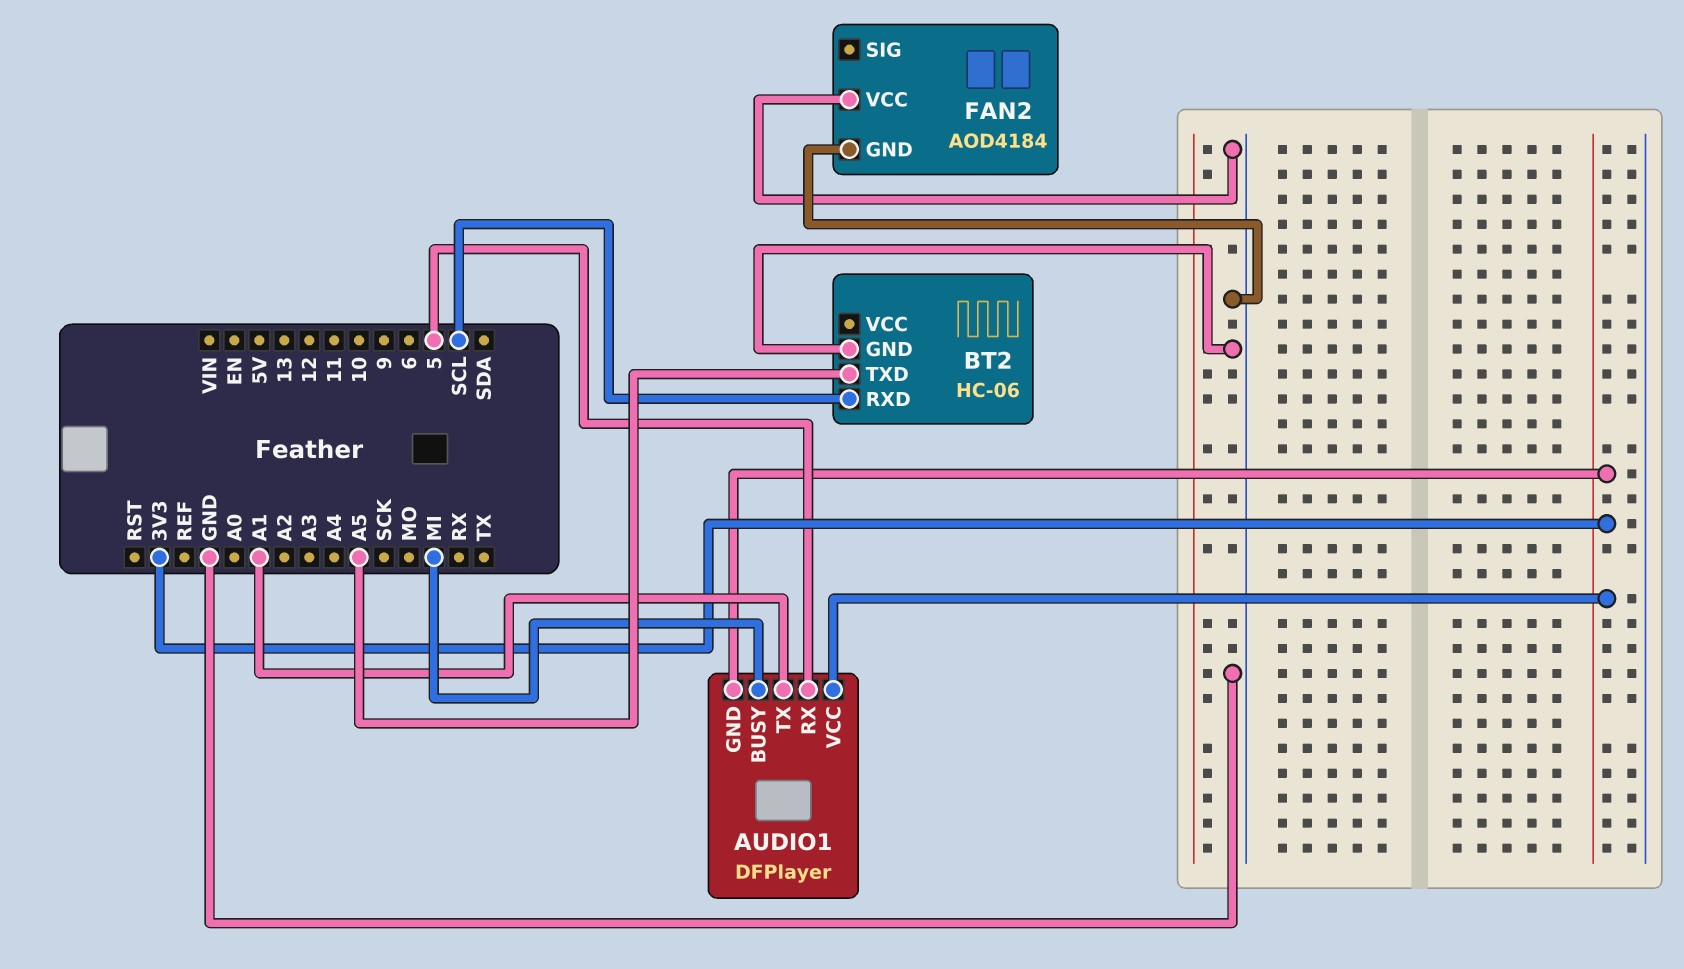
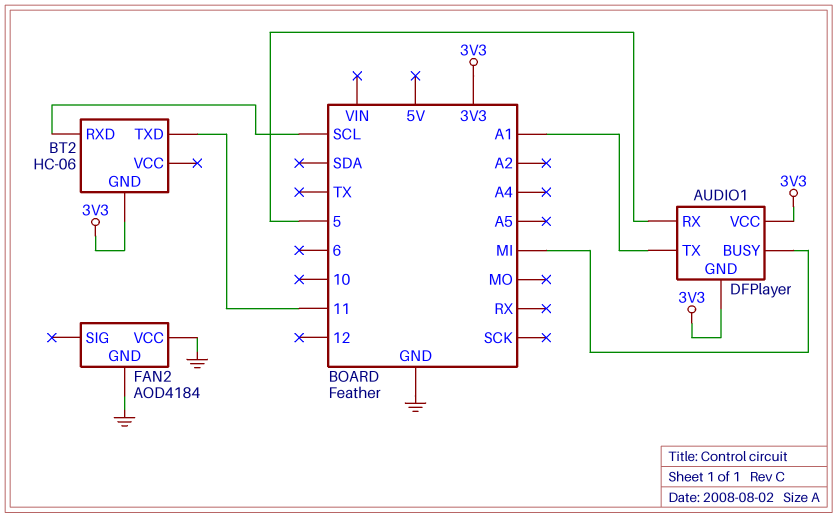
BT2 pin GND: GND -> 3V3
BT2 pin TXD: A5 -> 11

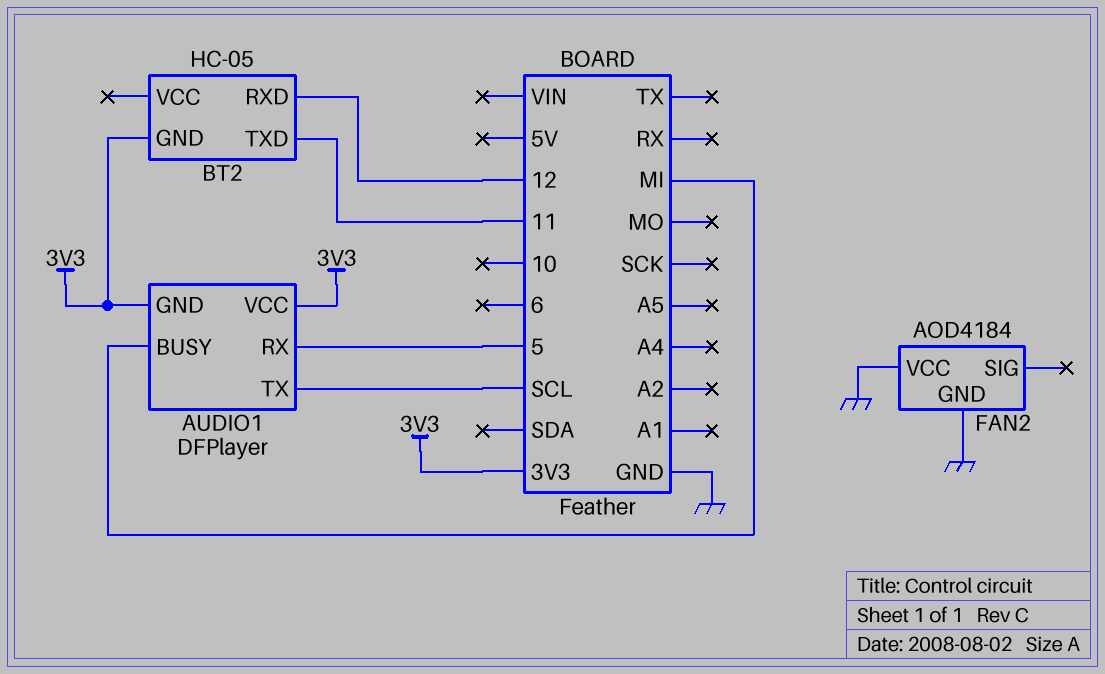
AUDIO1 pin TX: A1 -> SCL
BT2: HC-06 -> HC-05
BT2 pin RXD: SCL -> 12

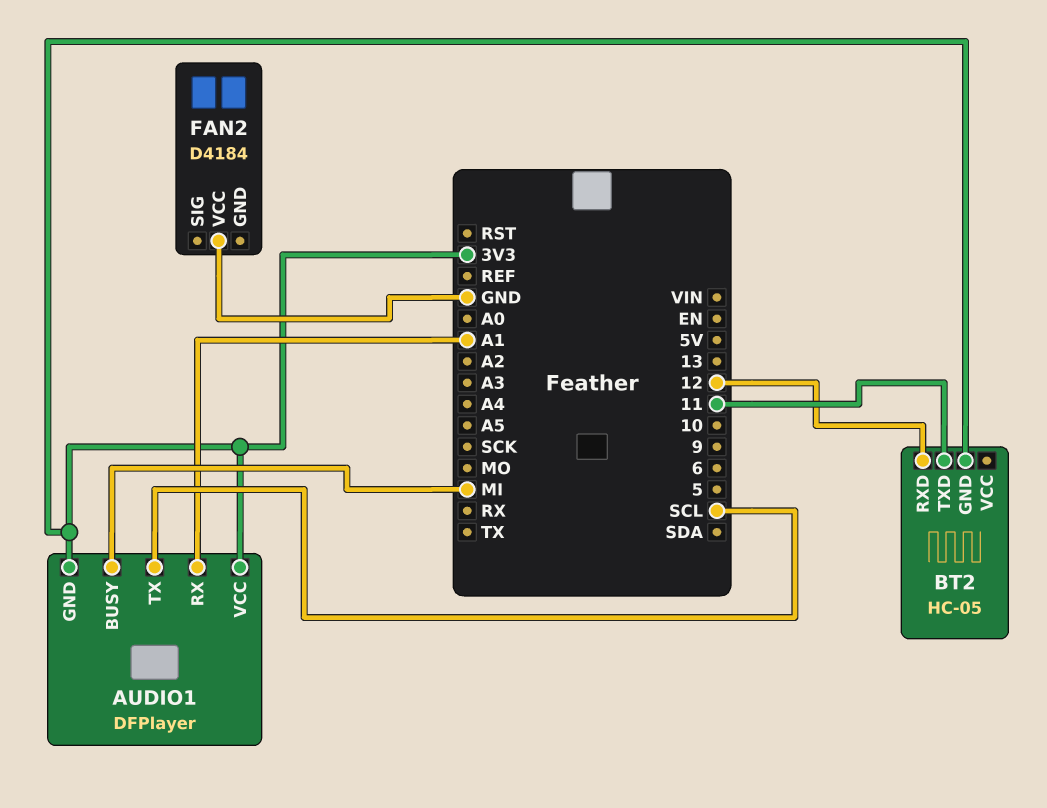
AUDIO1 pin RX: 5 -> A1
FAN2: AOD4184 -> D4184
FAN2 pin GND: GND -> none

